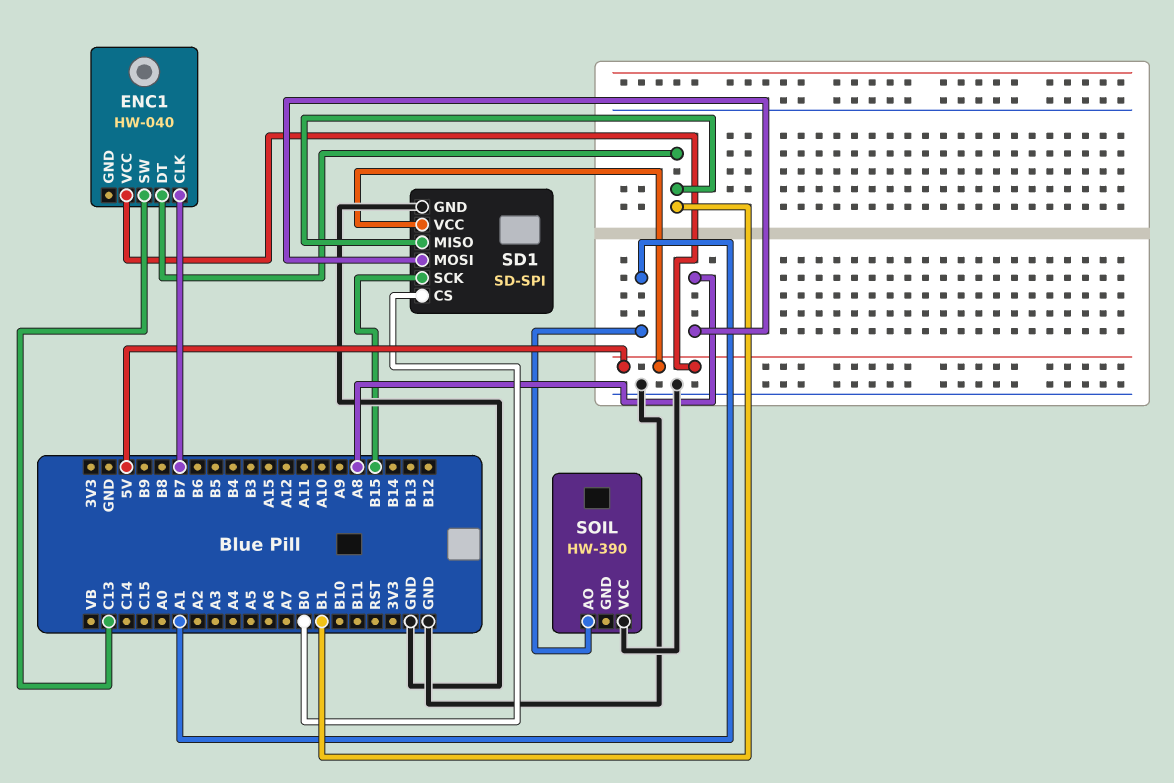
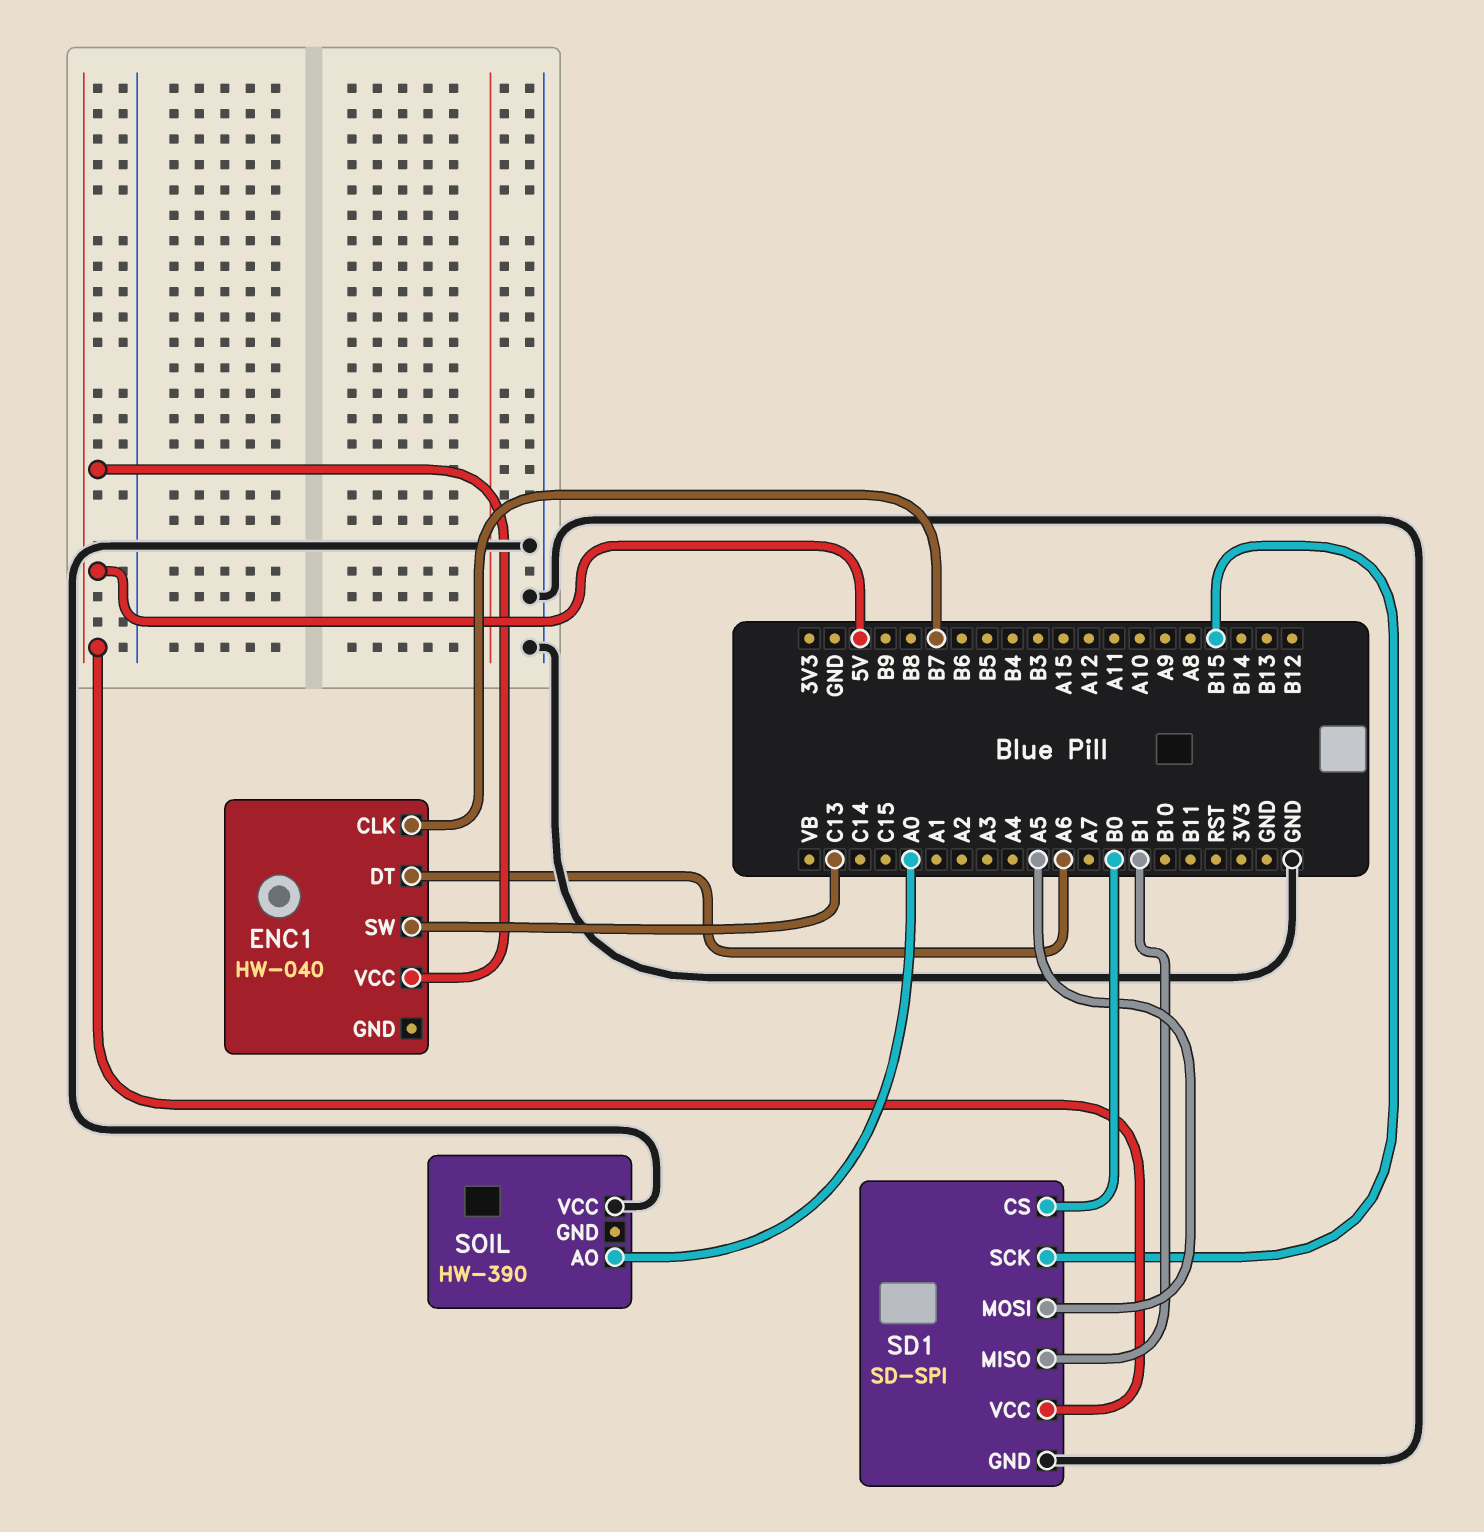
ENC1 pin DT: B1 -> A6
SD1 pin MOSI: A8 -> A5
SOIL pin AO: A1 -> A0

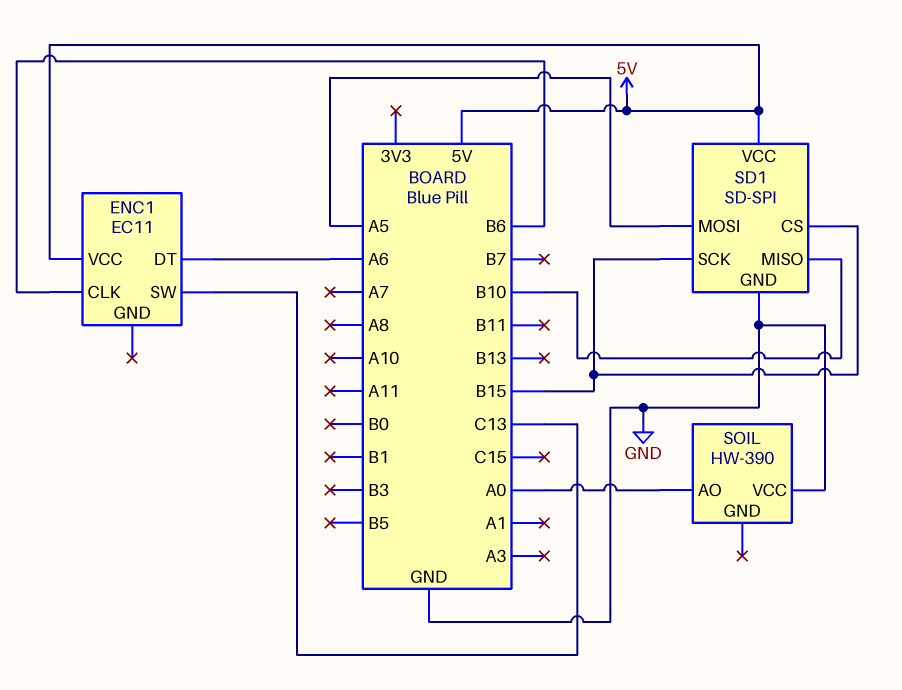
ENC1: HW-040 -> EC11
ENC1 pin CLK: B7 -> B6
SD1 pin CS: B0 -> B15
SD1 pin MISO: B1 -> B10

